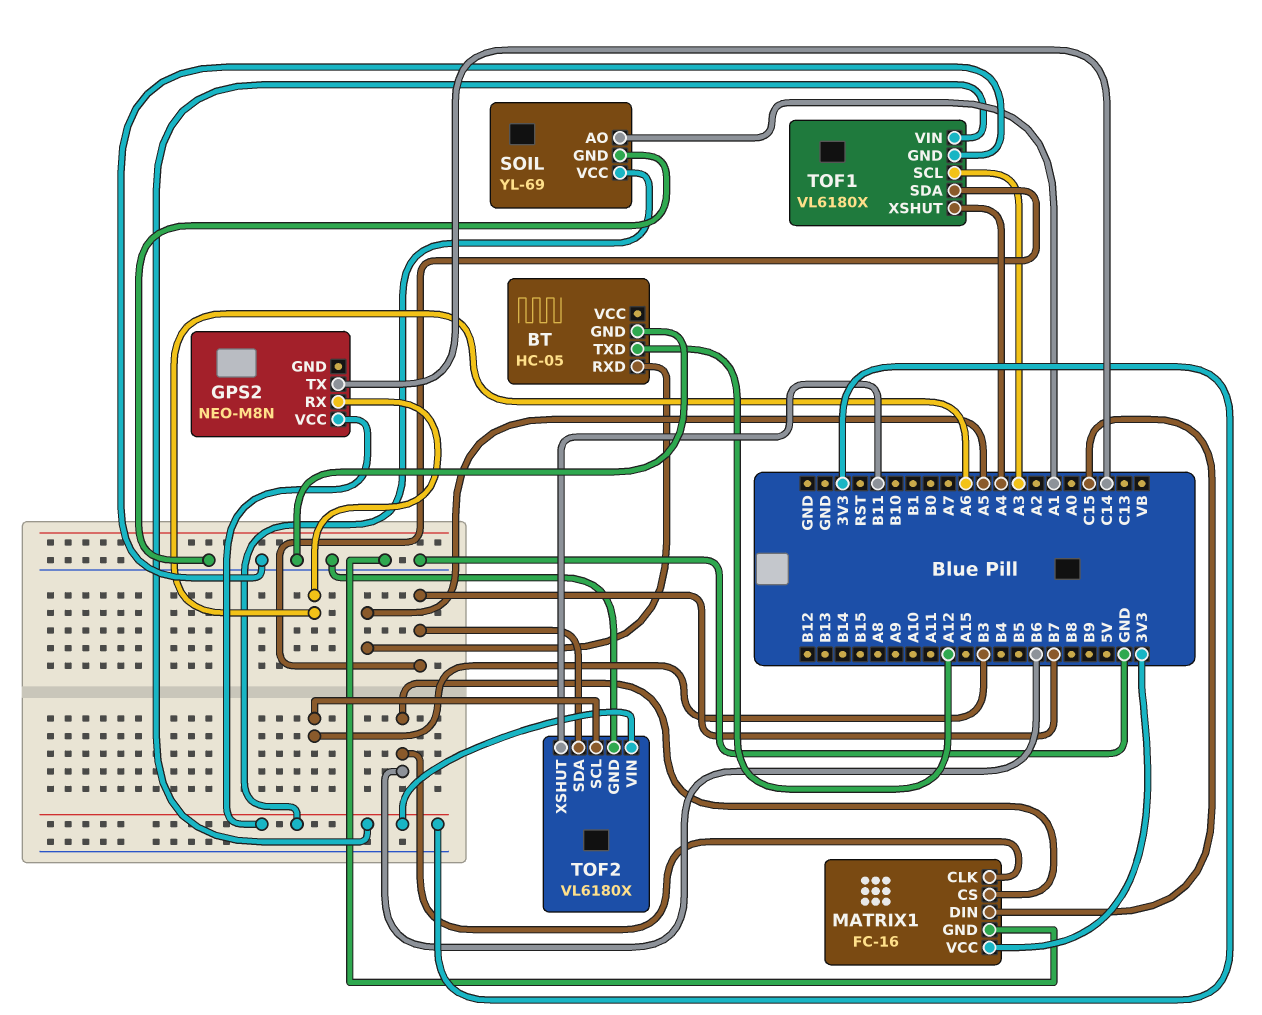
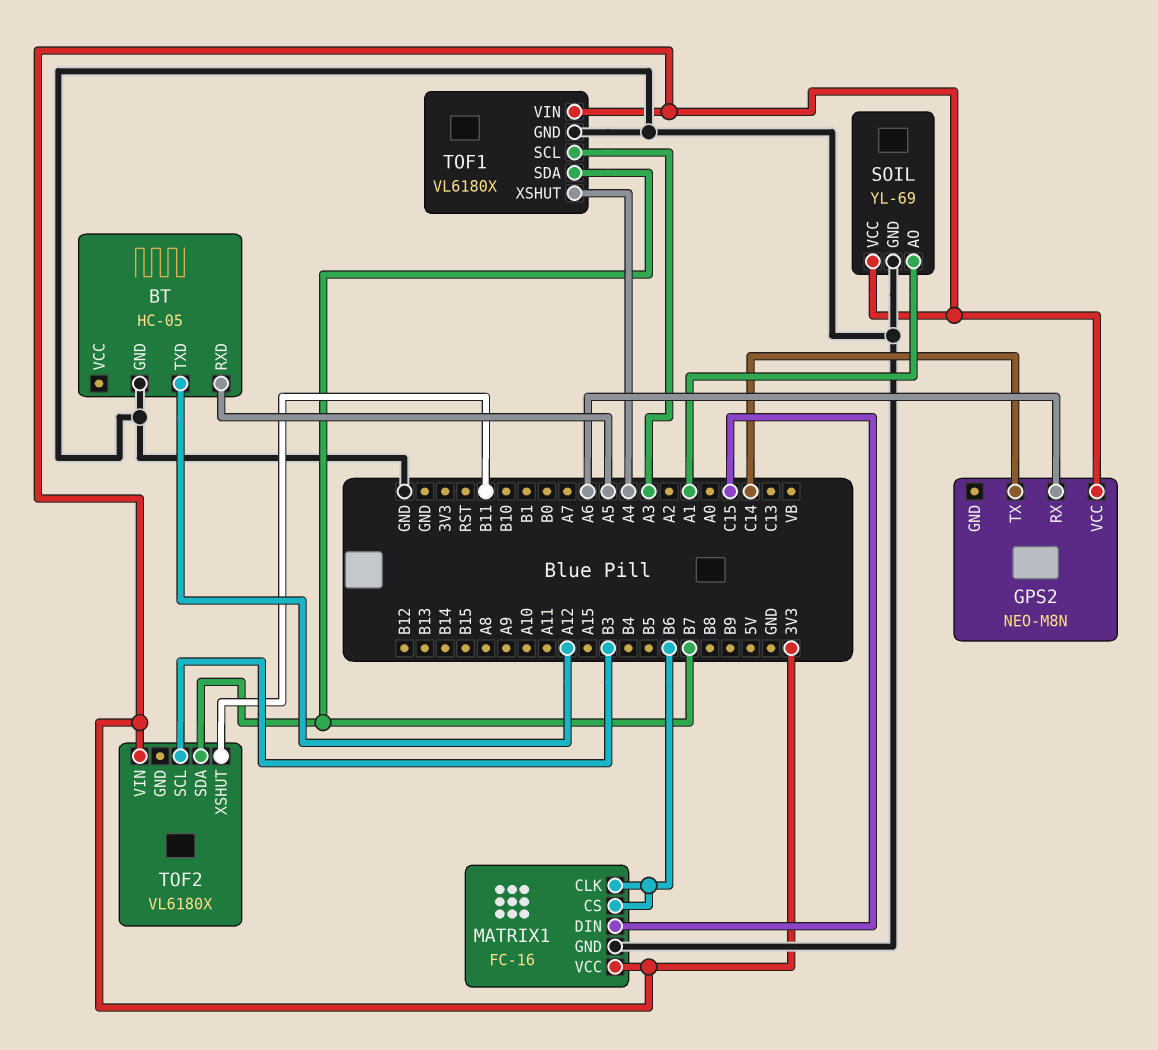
TOF2 pin GND: GND -> none

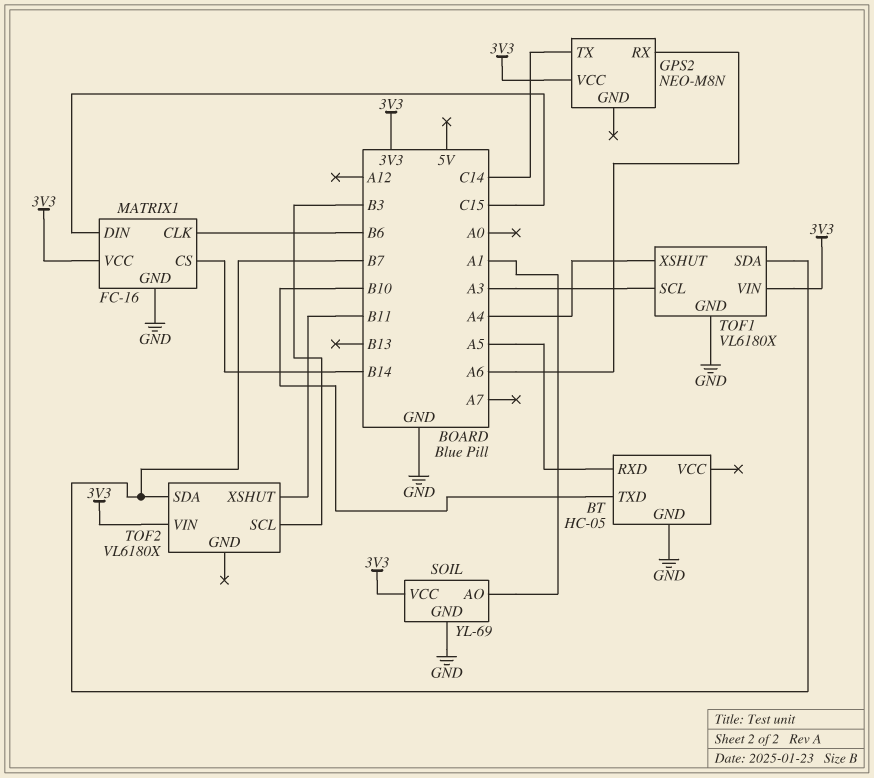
BT pin TXD: A12 -> B10
MATRIX1 pin CS: B6 -> B14

